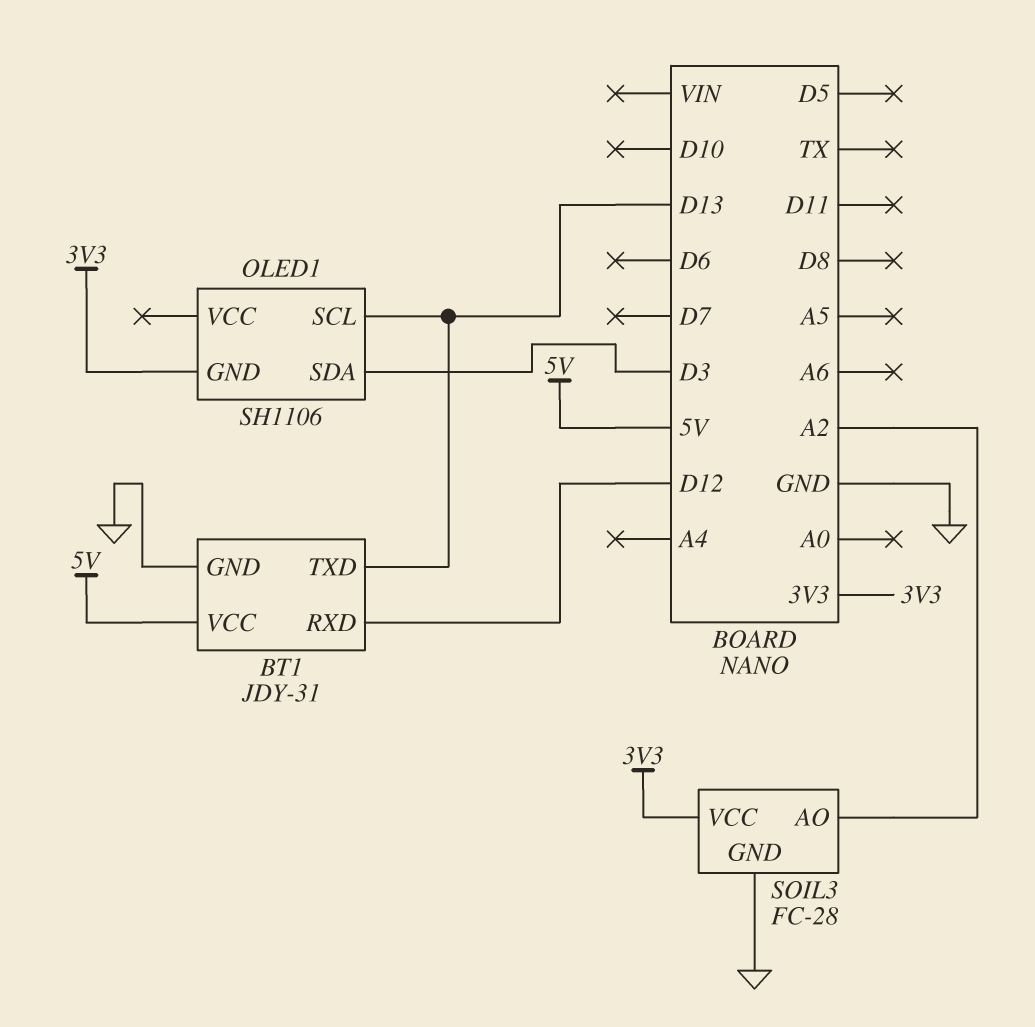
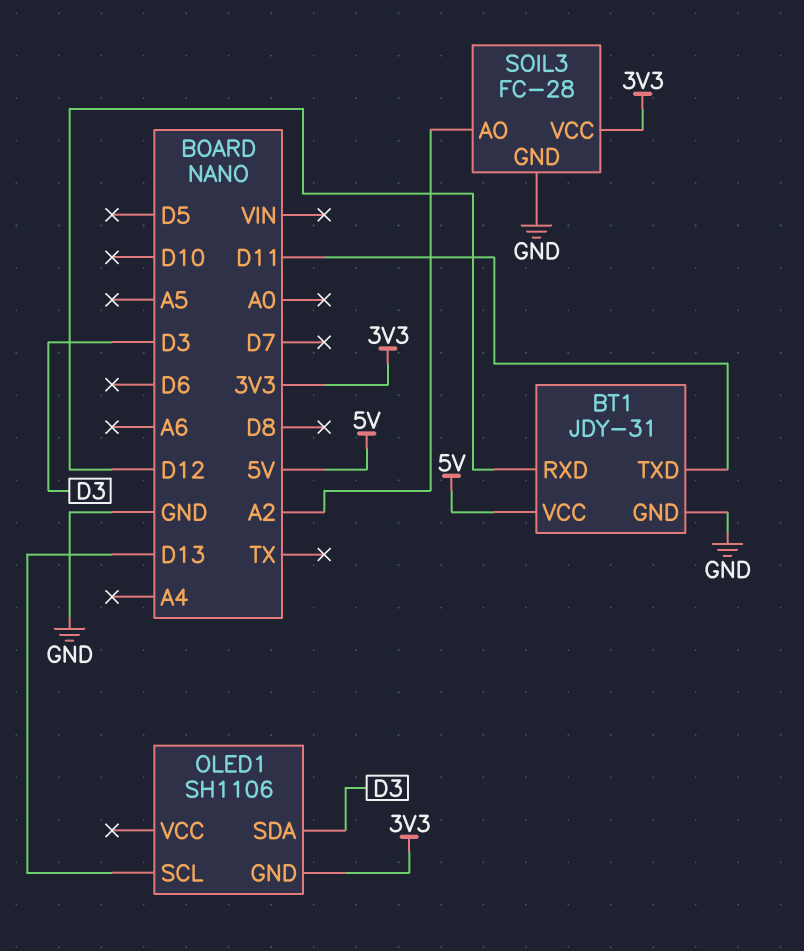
BT1 pin TXD: D13 -> D11

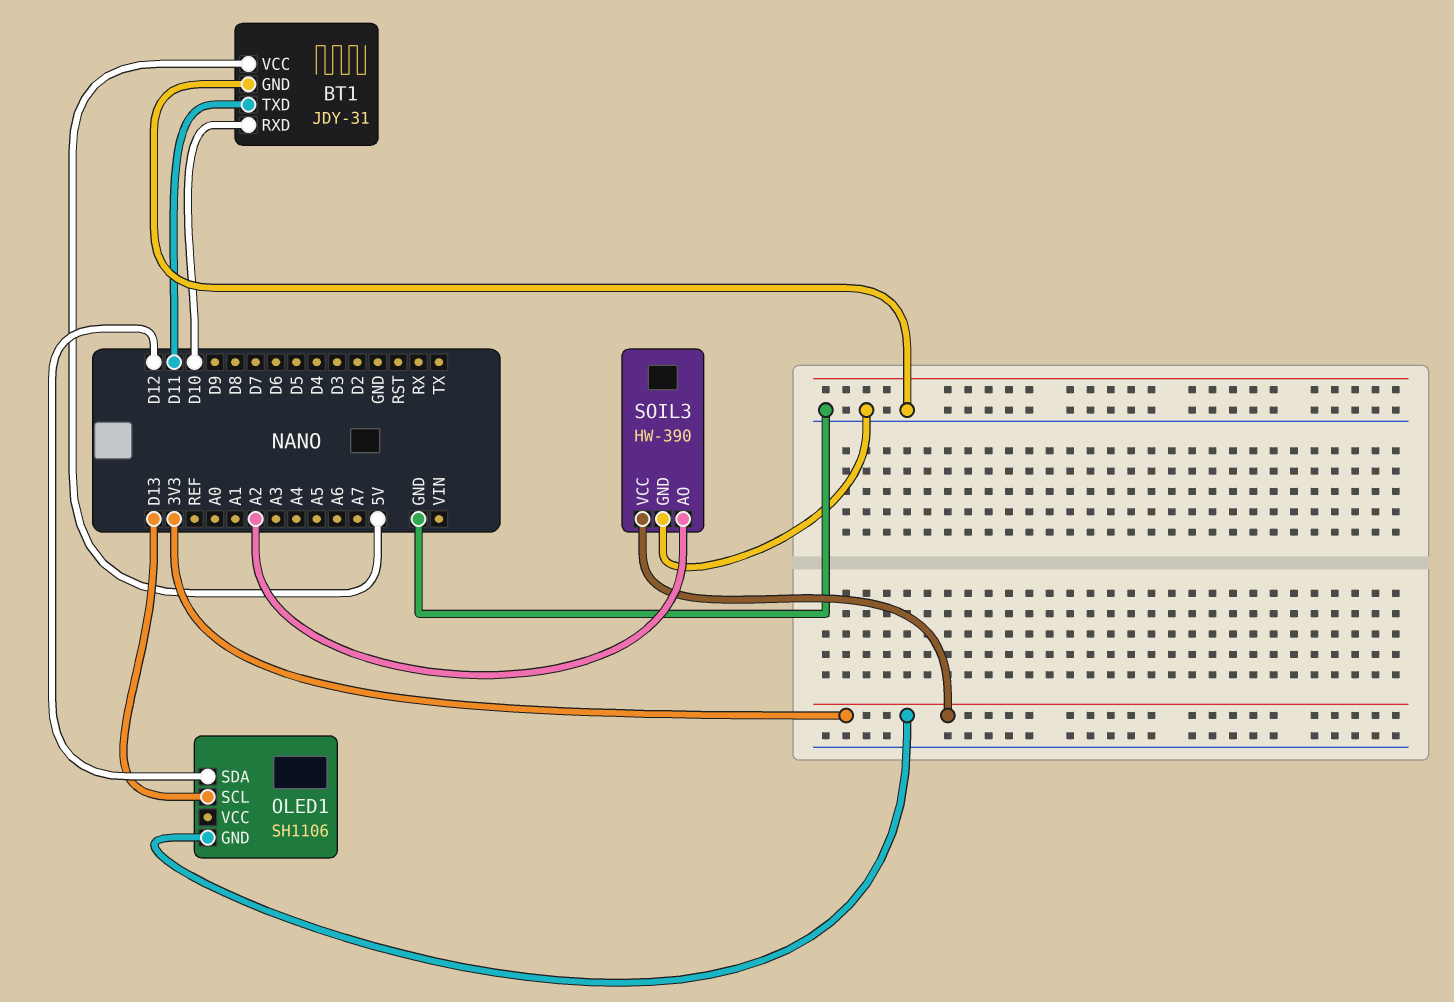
BT1 pin RXD: D12 -> D10
OLED1 pin SDA: D3 -> D12
SOIL3: FC-28 -> HW-390

